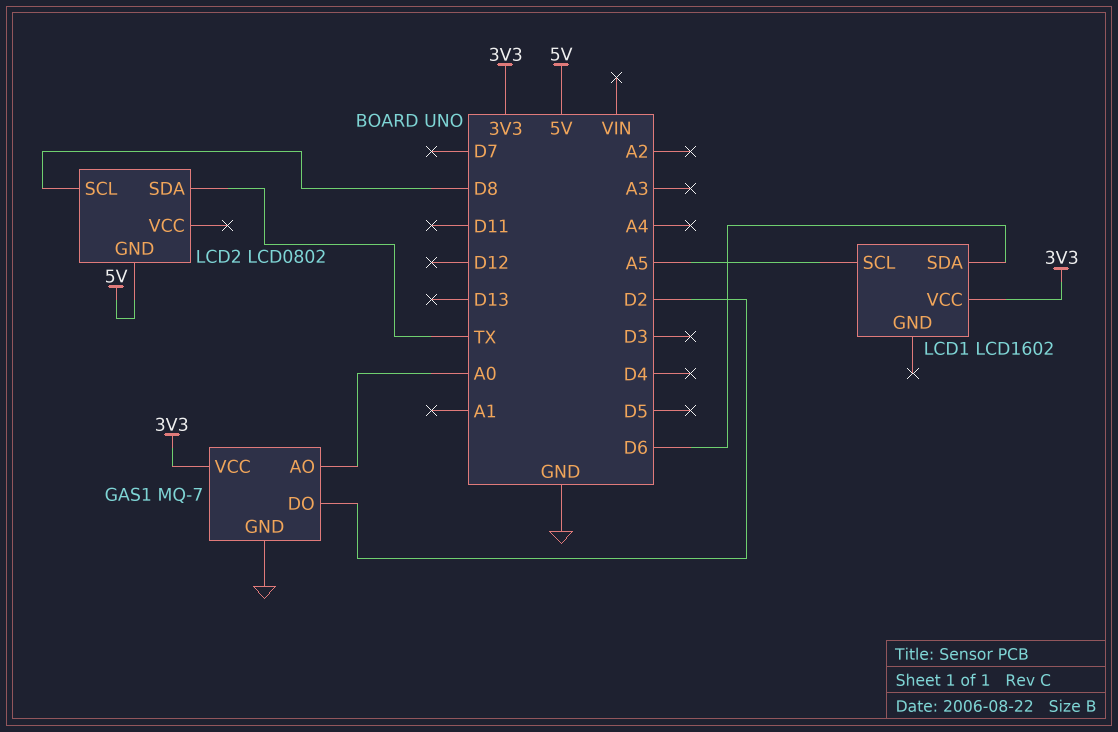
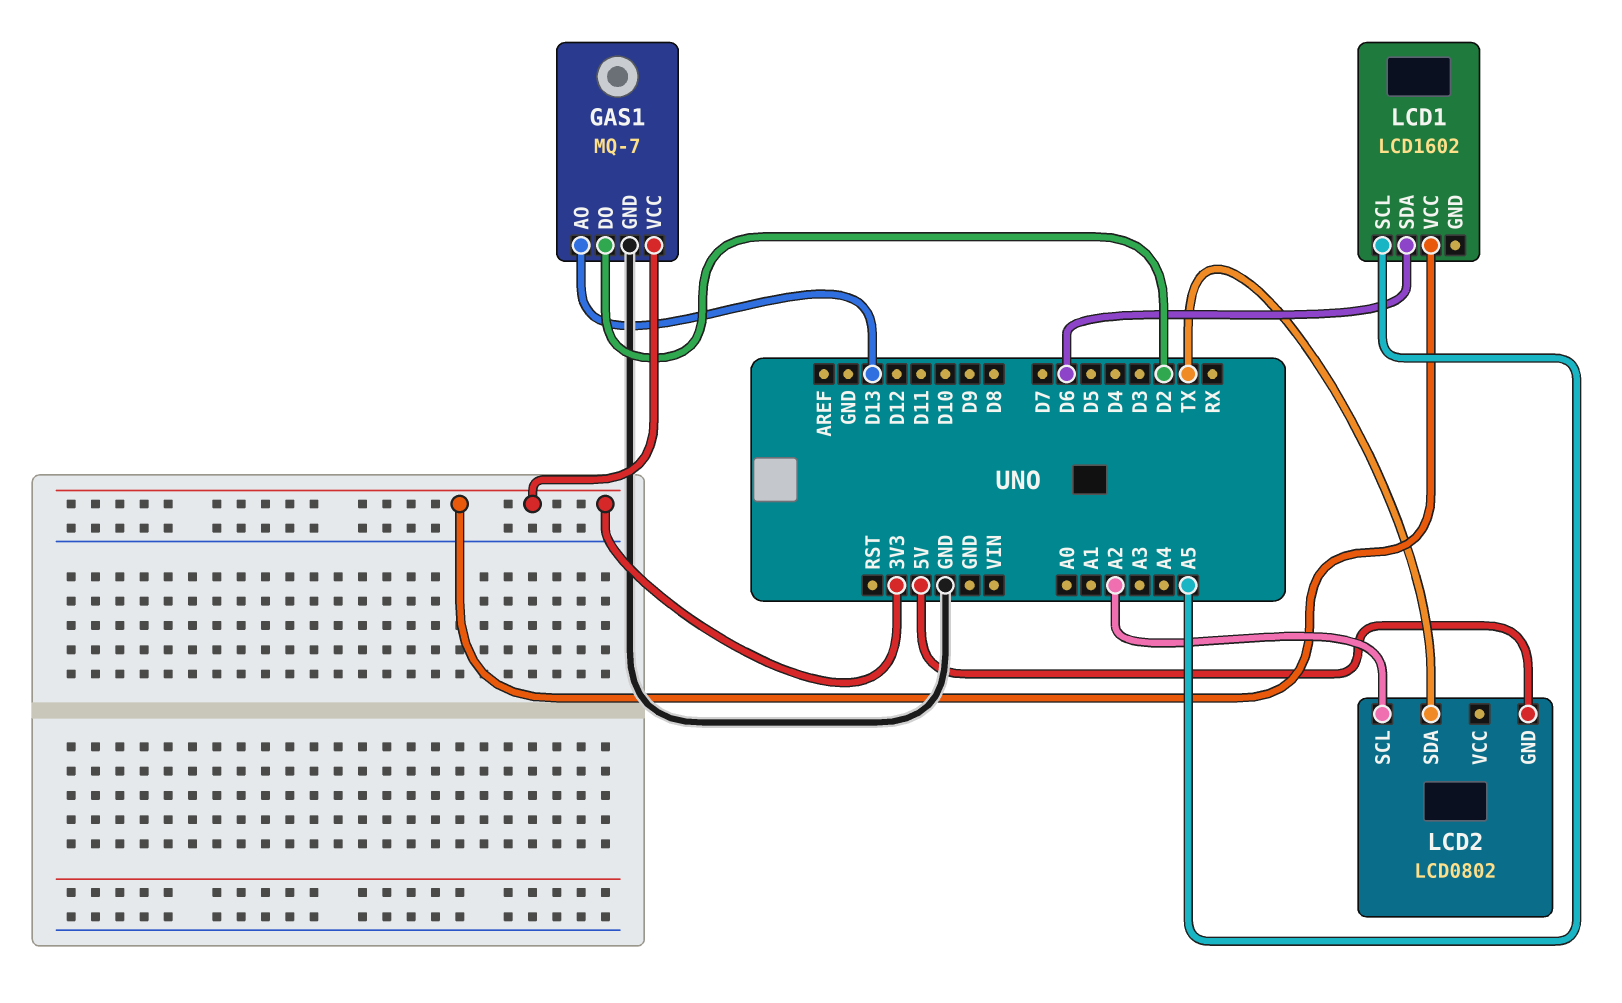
GAS1 pin AO: A0 -> D13
LCD2 pin SCL: D8 -> A2

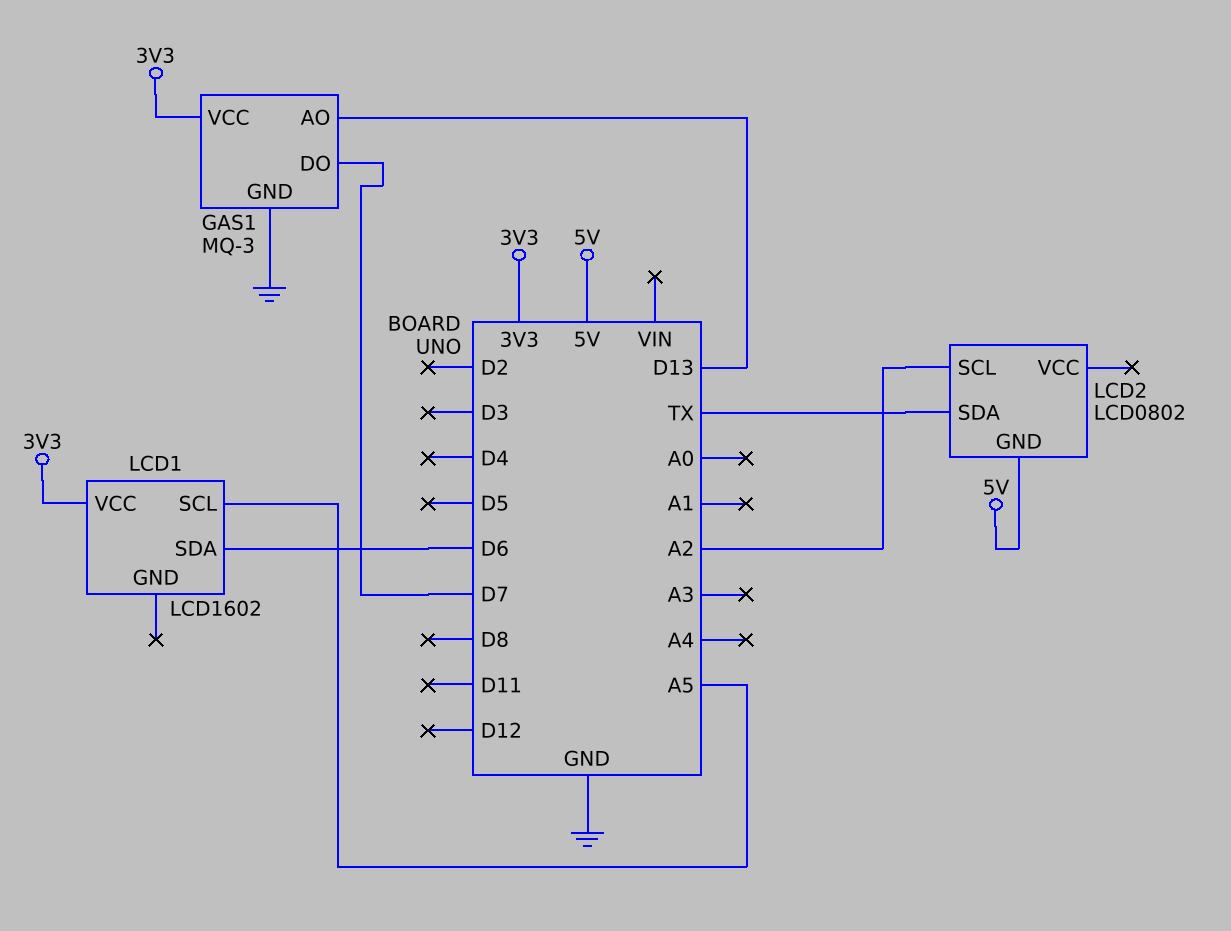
GAS1: MQ-7 -> MQ-3
GAS1 pin DO: D2 -> D7

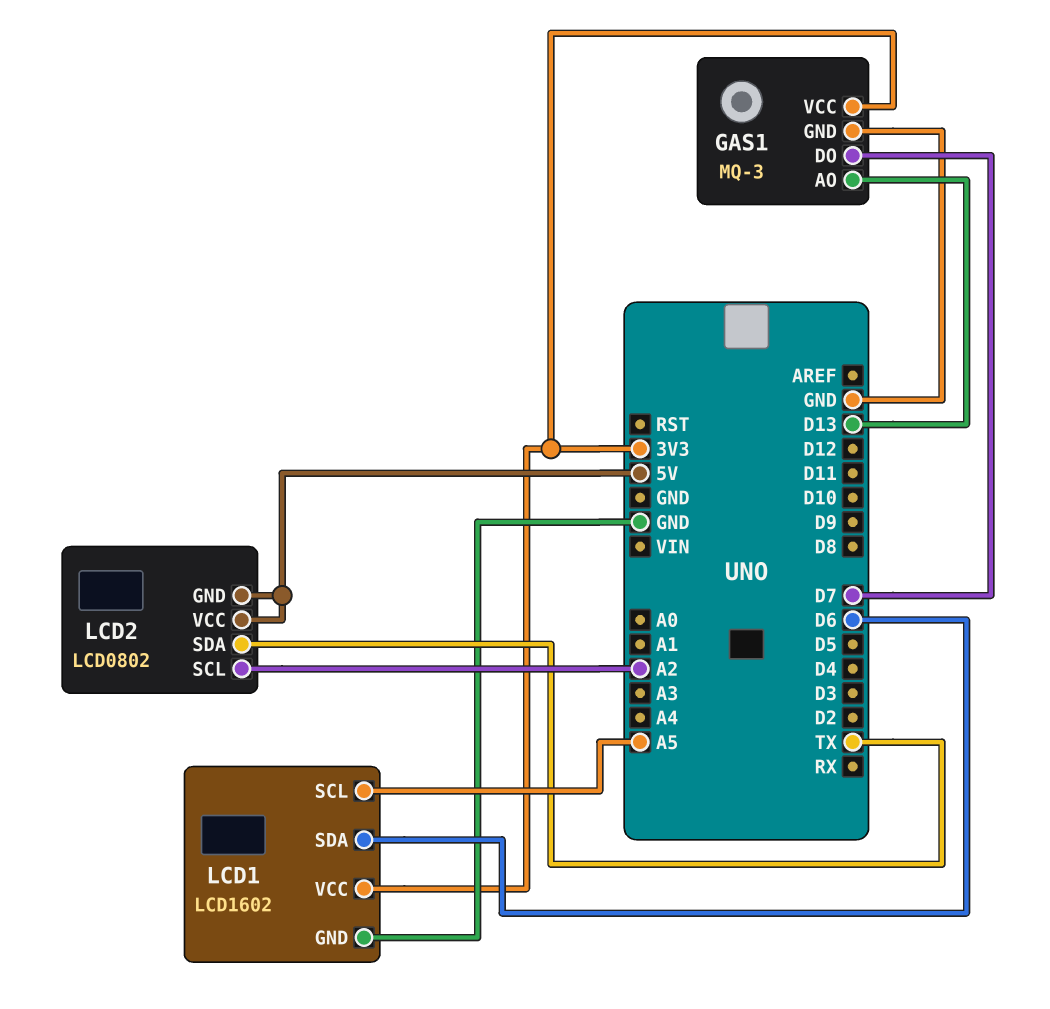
LCD1 pin GND: none -> GND
LCD2 pin VCC: none -> 5V

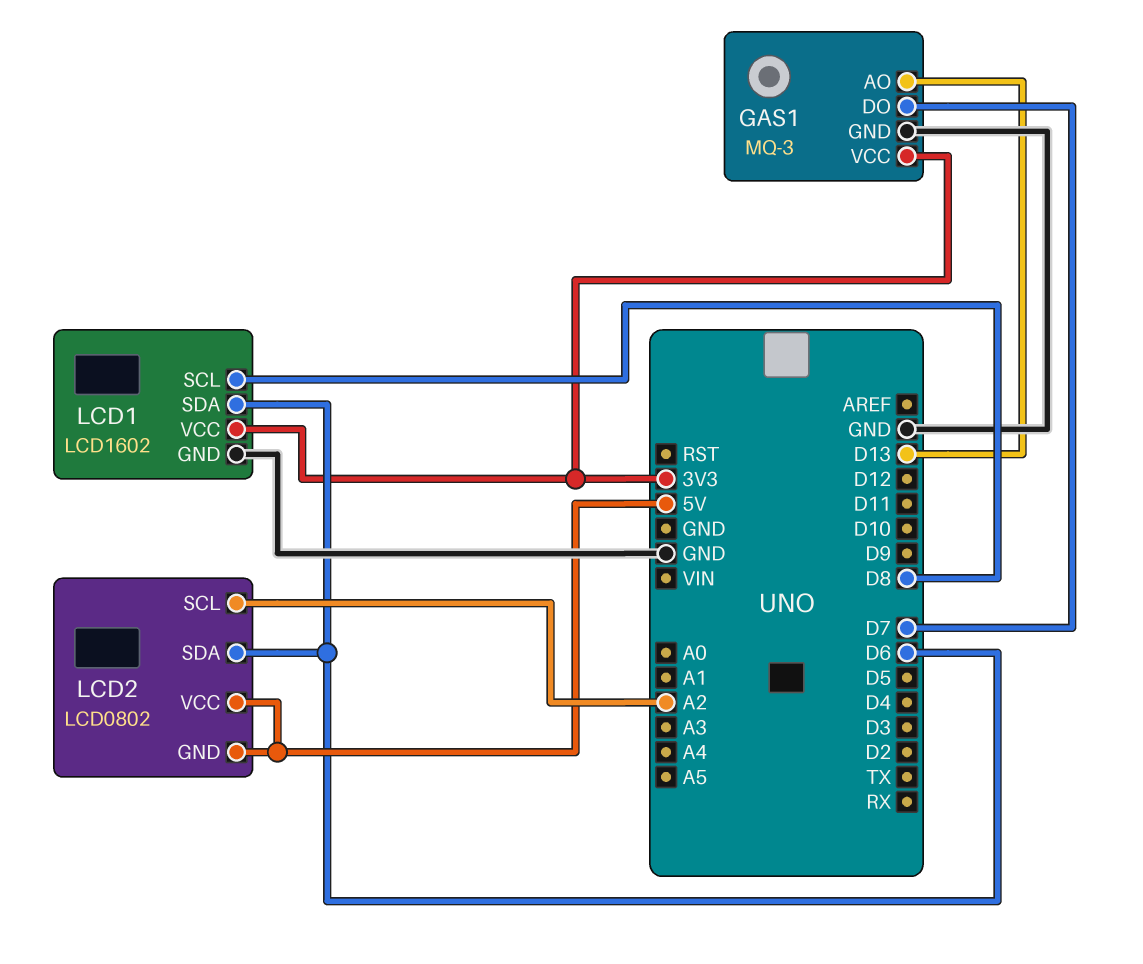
LCD1 pin SCL: A5 -> D8
LCD2 pin SDA: TX -> D6

